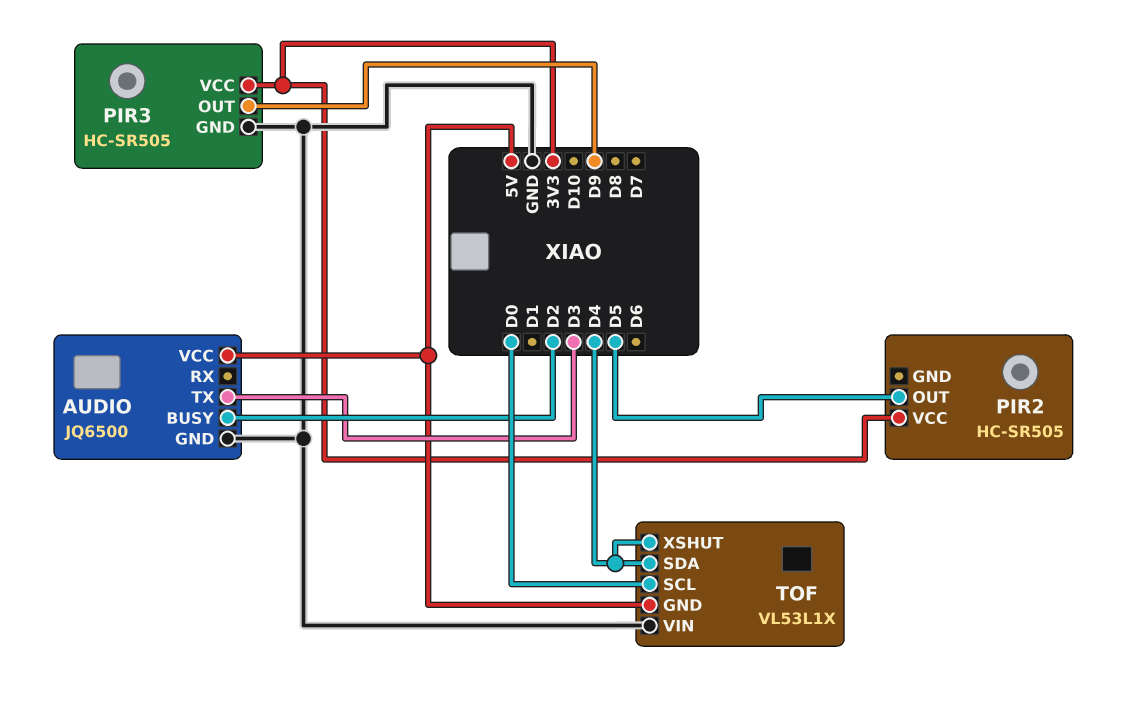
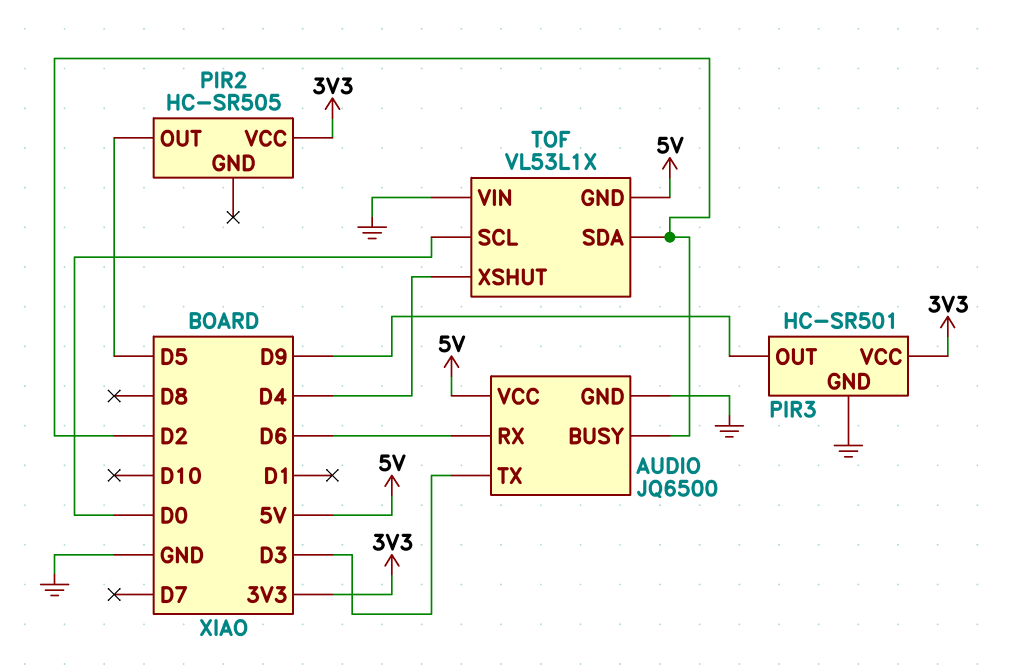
AUDIO pin RX: none -> D6
PIR3: HC-SR505 -> HC-SR501
TOF pin SDA: D4 -> D2

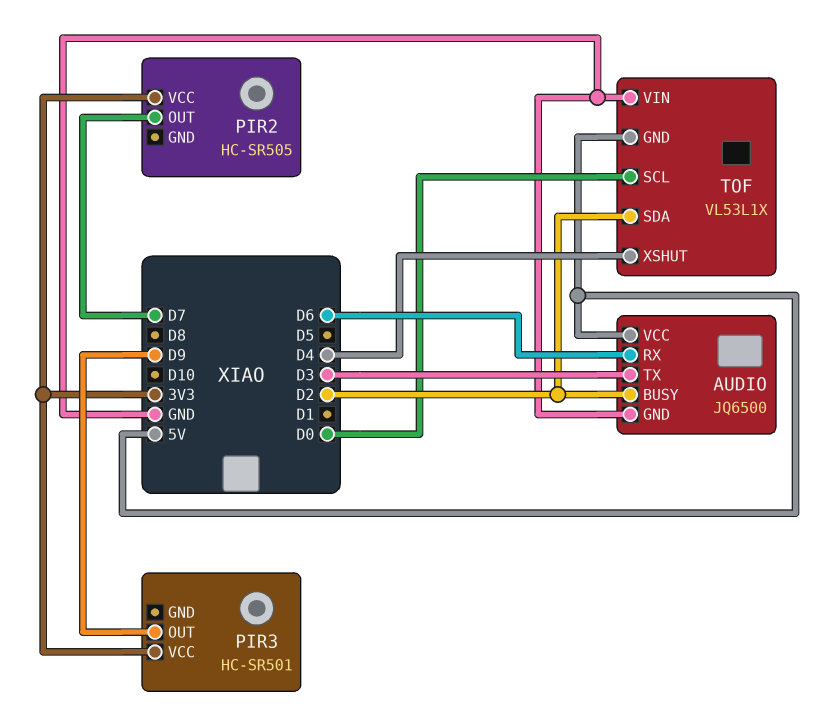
PIR2 pin OUT: D5 -> D7
PIR3 pin GND: GND -> none

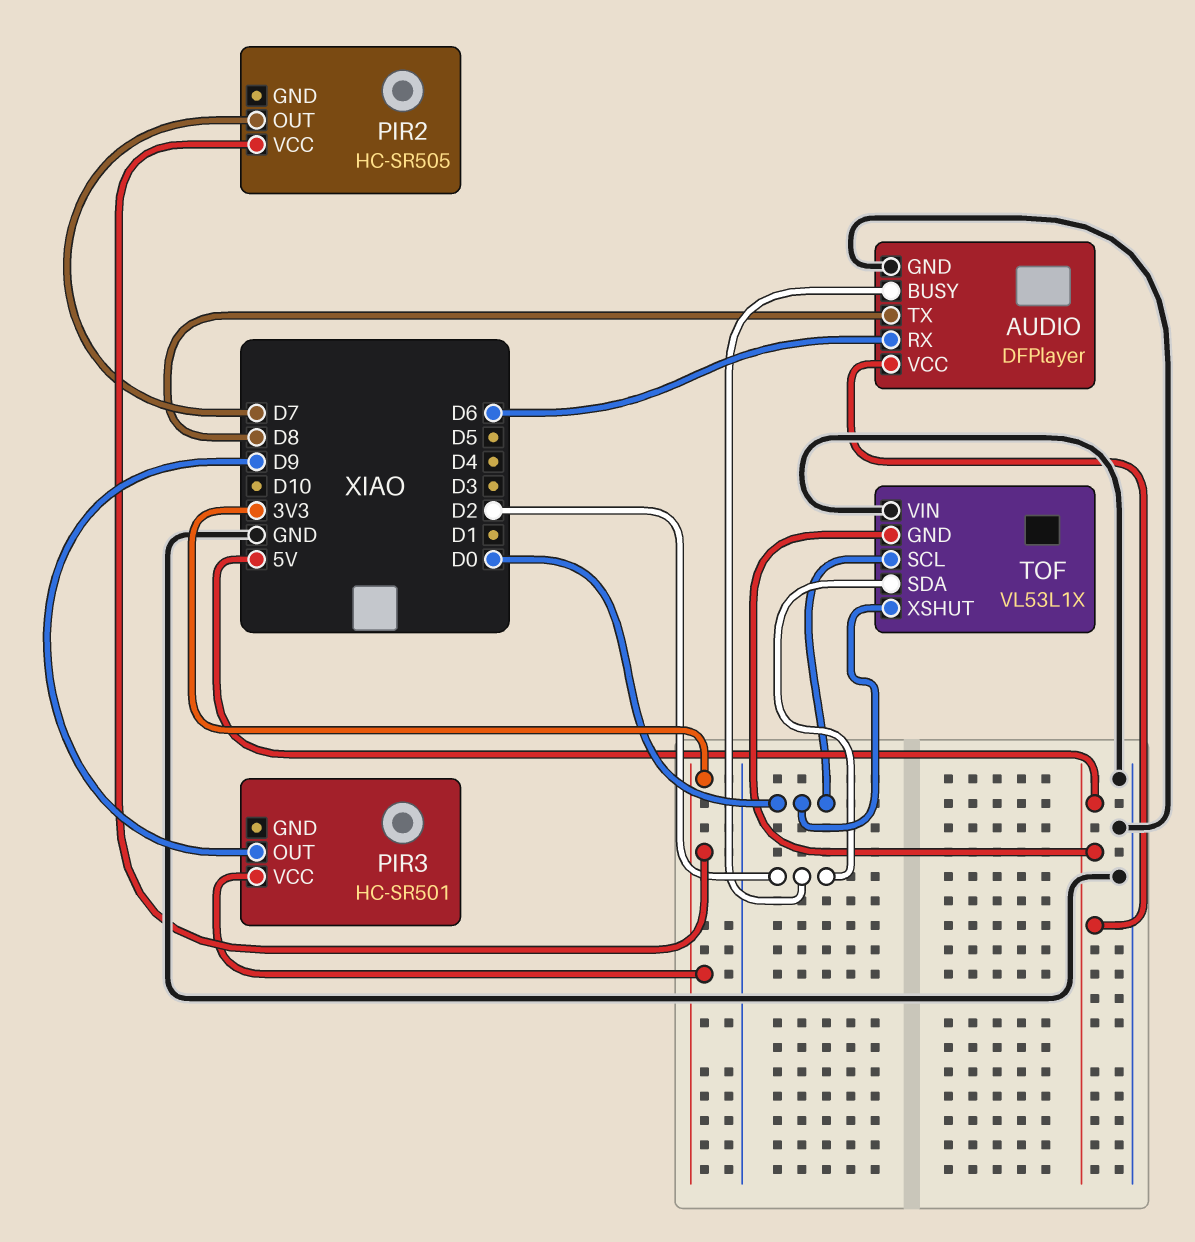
AUDIO: JQ6500 -> DFPlayer
AUDIO pin TX: D3 -> D8
TOF pin XSHUT: D4 -> D0

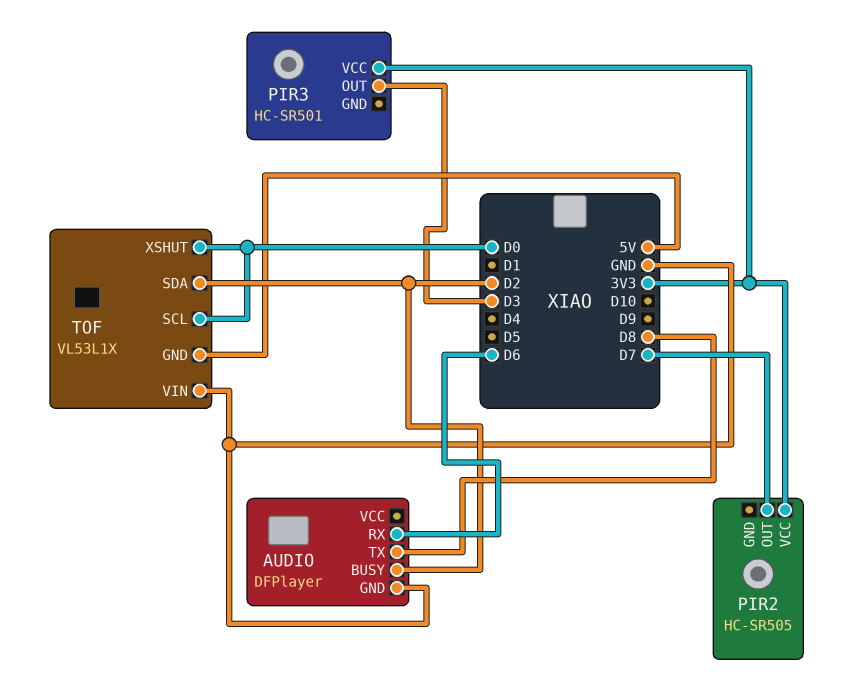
AUDIO pin VCC: 5V -> none
PIR3 pin OUT: D9 -> D3

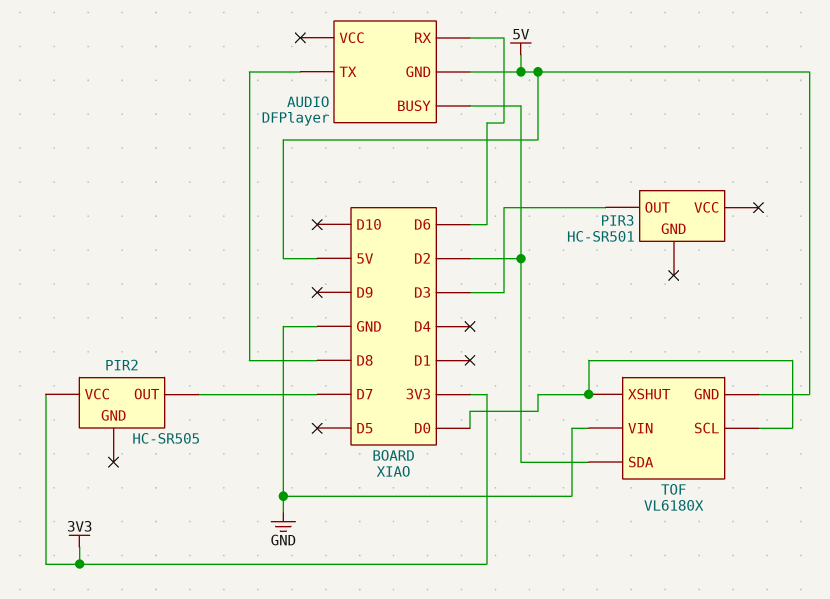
AUDIO pin GND: GND -> 5V
PIR3 pin VCC: 3V3 -> none
TOF: VL53L1X -> VL6180X

